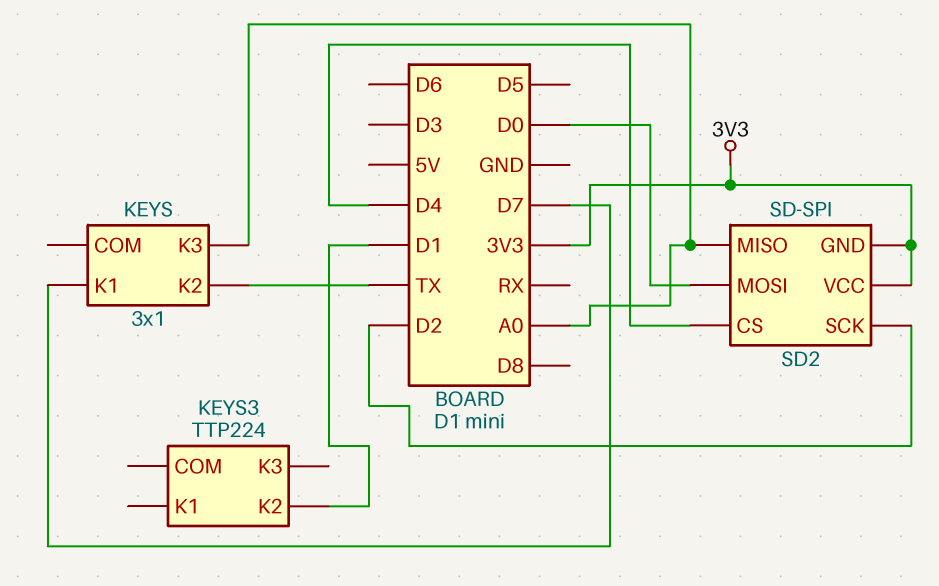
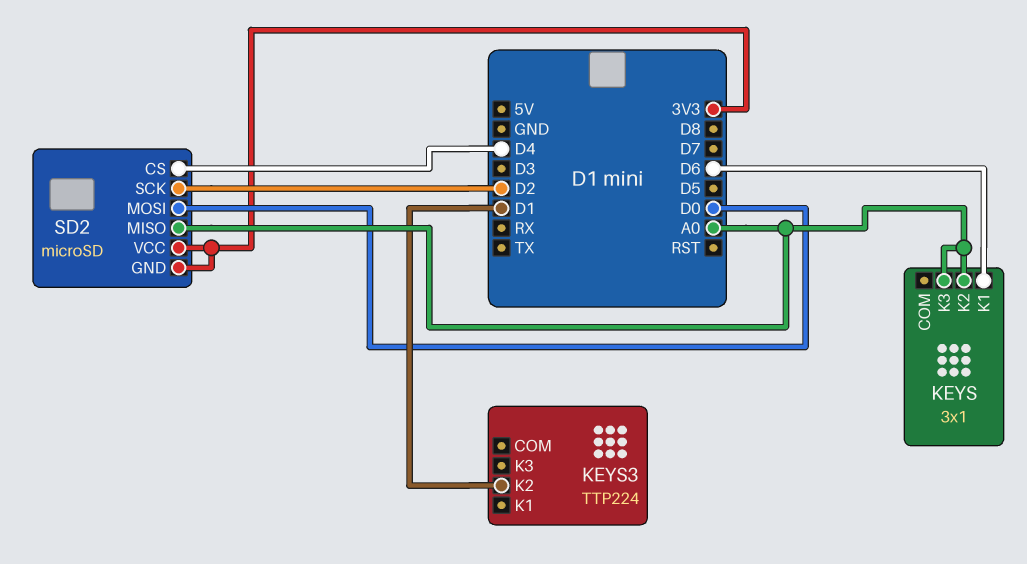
KEYS pin K1: D7 -> D6
KEYS pin K2: TX -> A0
SD2: SD-SPI -> microSD

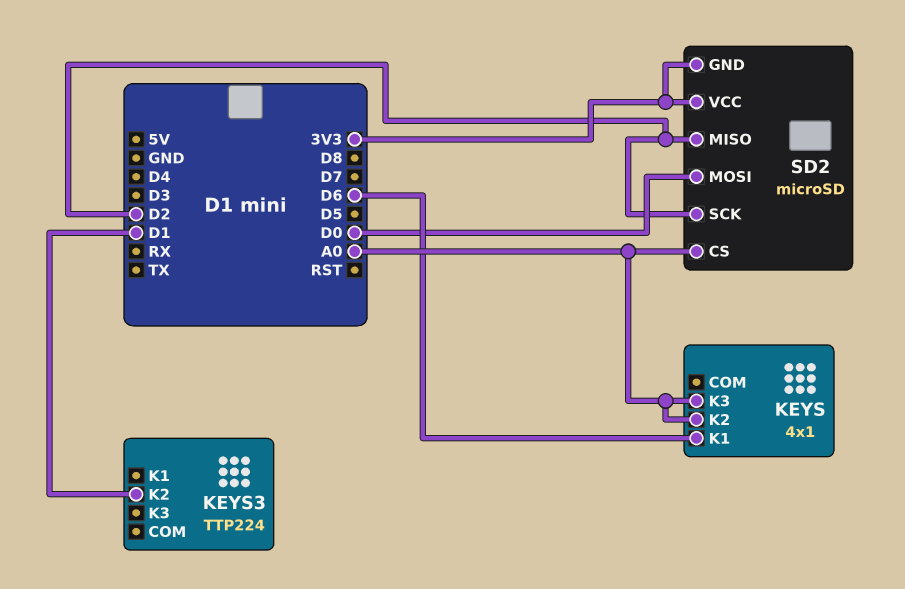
KEYS: 3x1 -> 4x1
SD2 pin CS: D4 -> A0
SD2 pin MISO: A0 -> D2

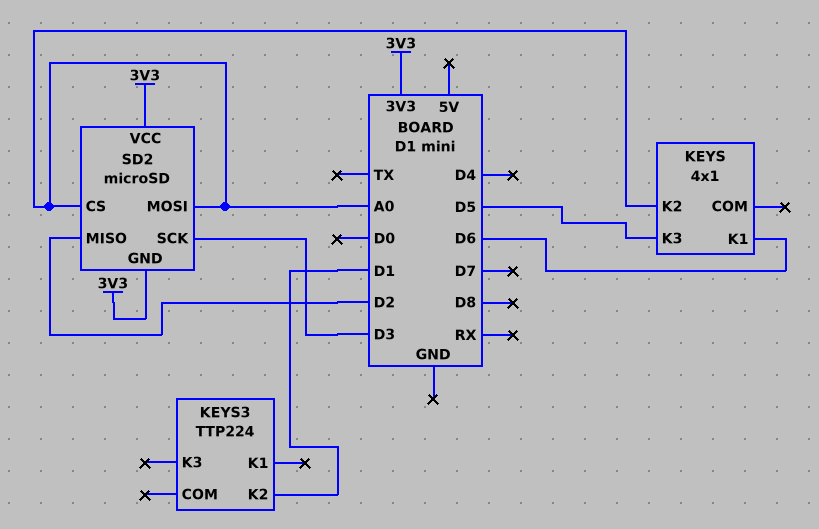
KEYS pin K3: A0 -> D5
SD2 pin MOSI: D0 -> A0
SD2 pin SCK: D2 -> D3

